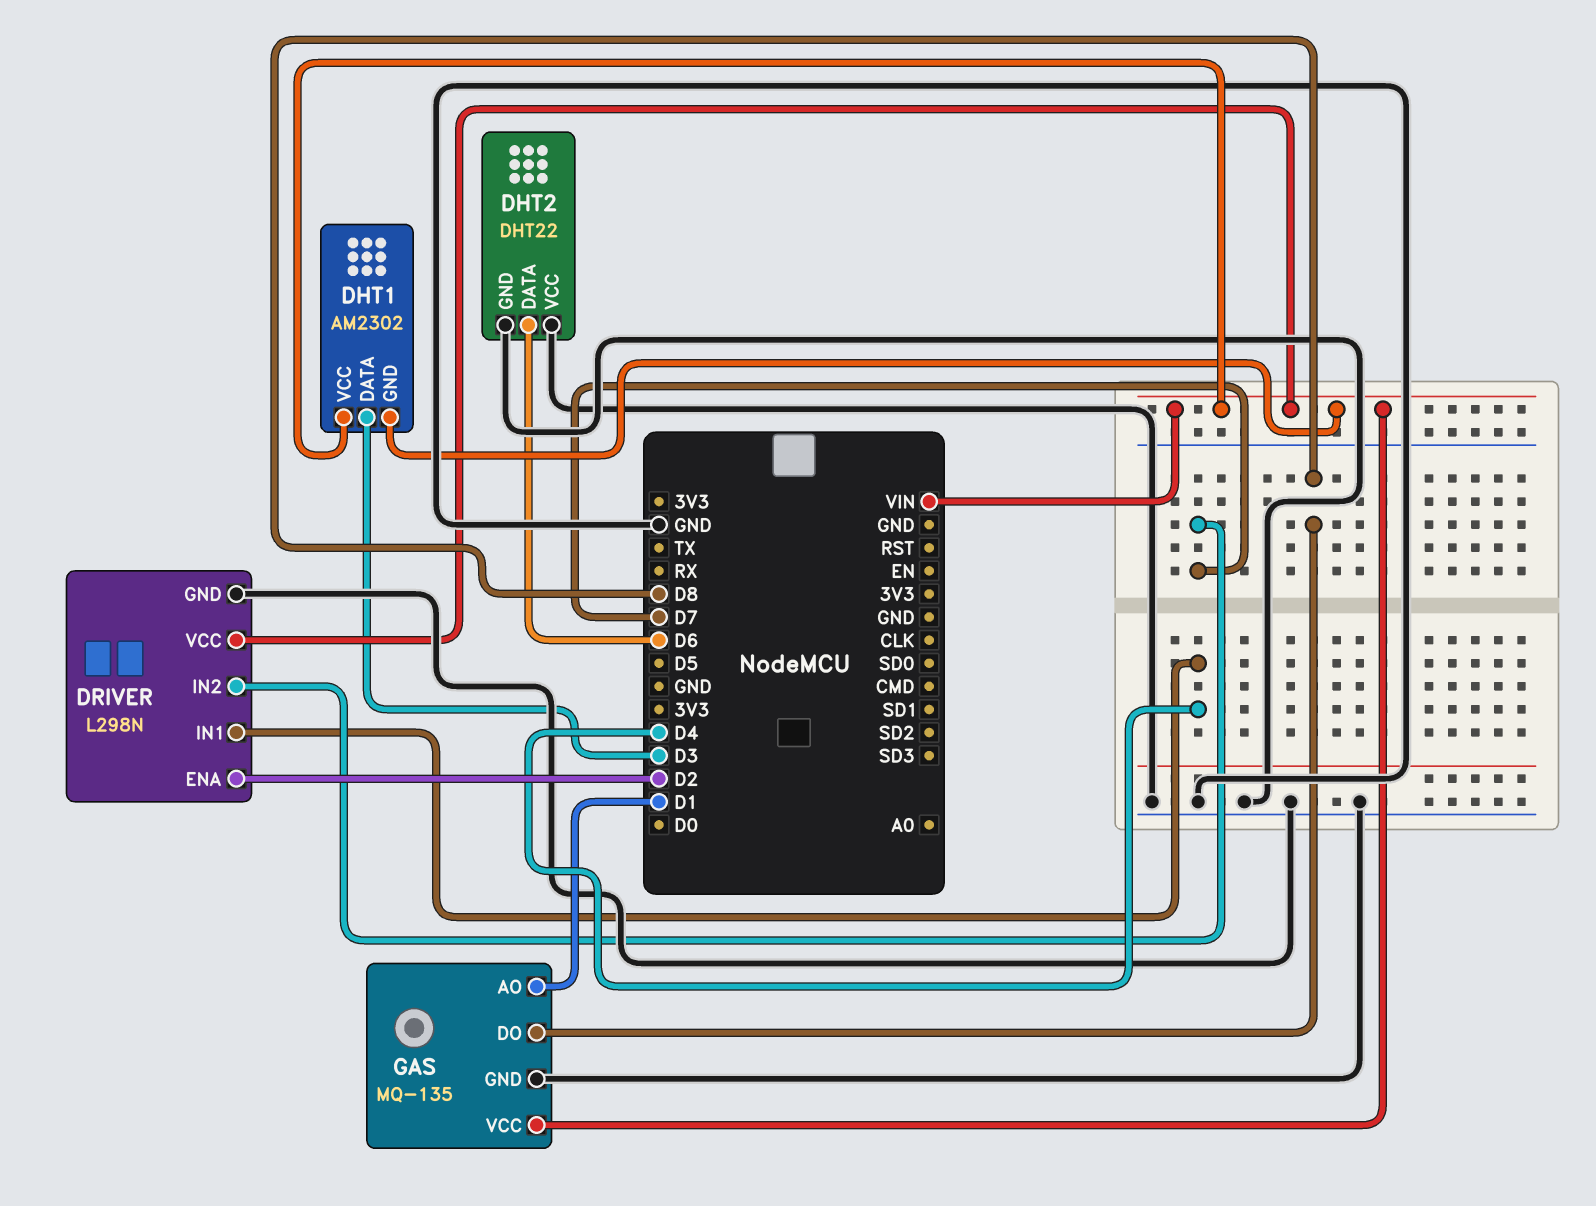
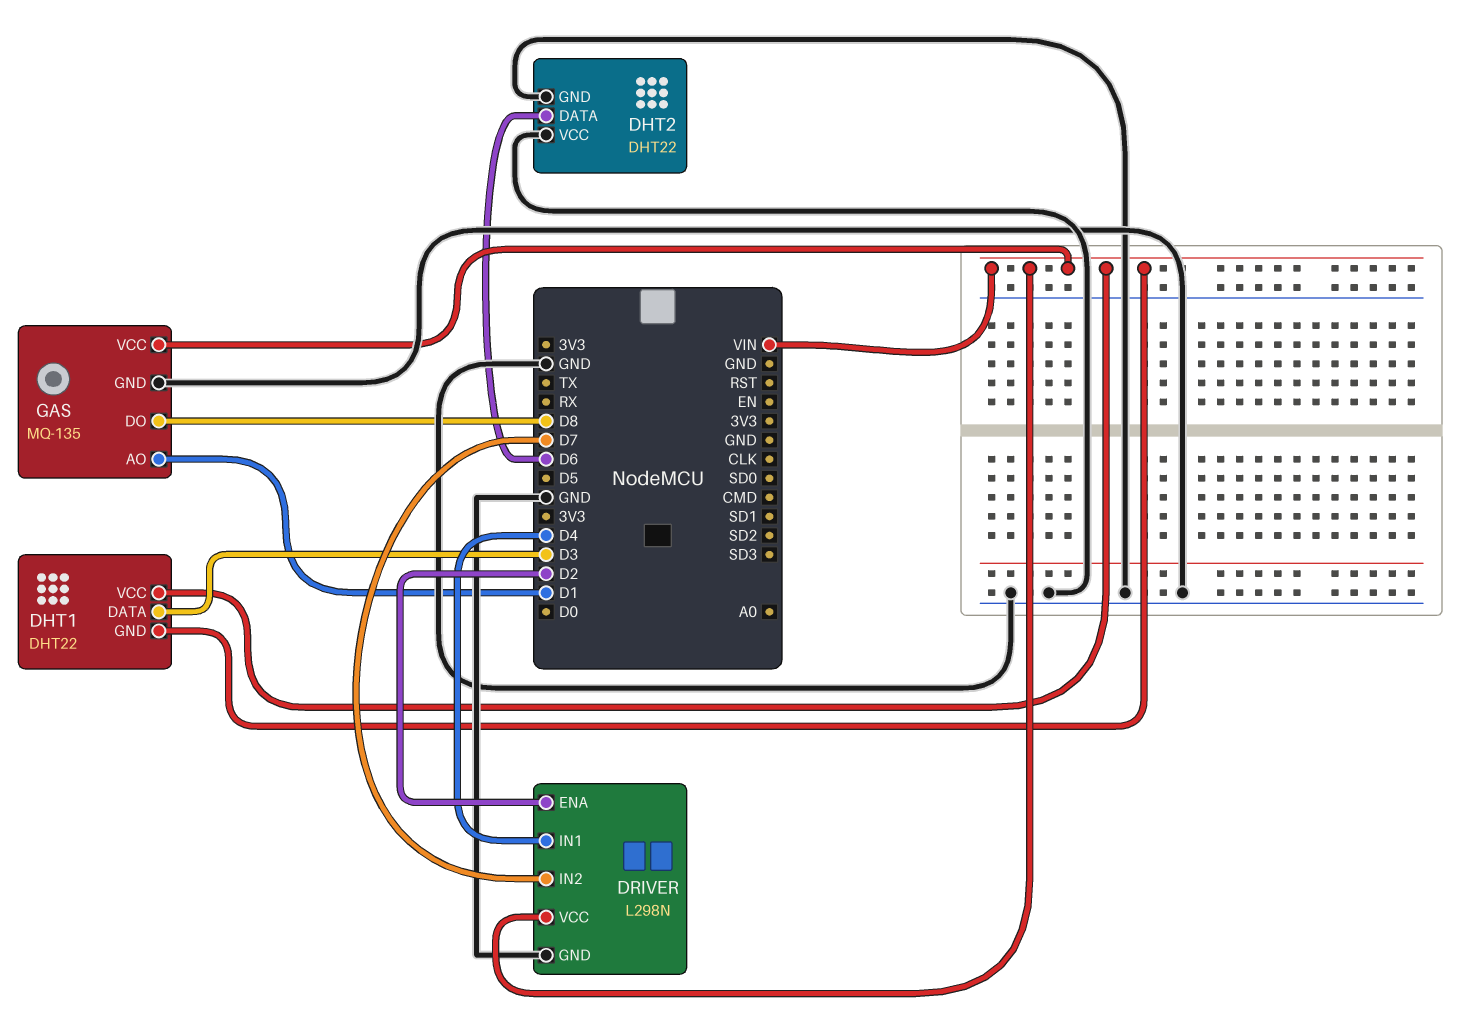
DHT1: AM2302 -> DHT22

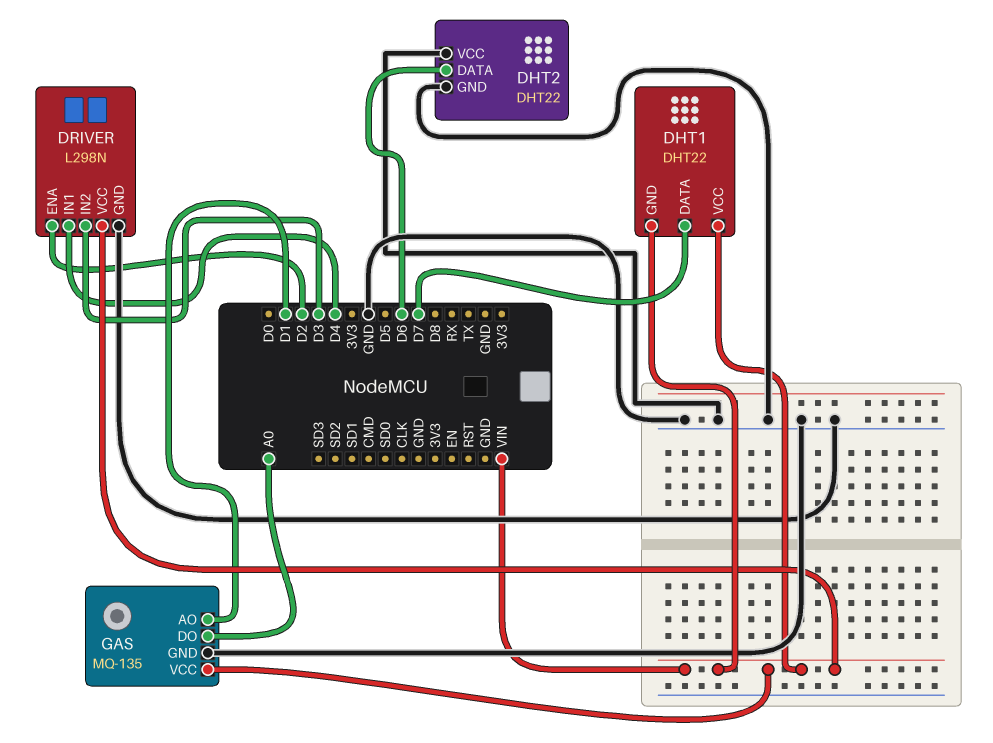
DHT1 pin DATA: D3 -> D7
DRIVER pin IN2: D7 -> D3
GAS pin DO: D8 -> A0

